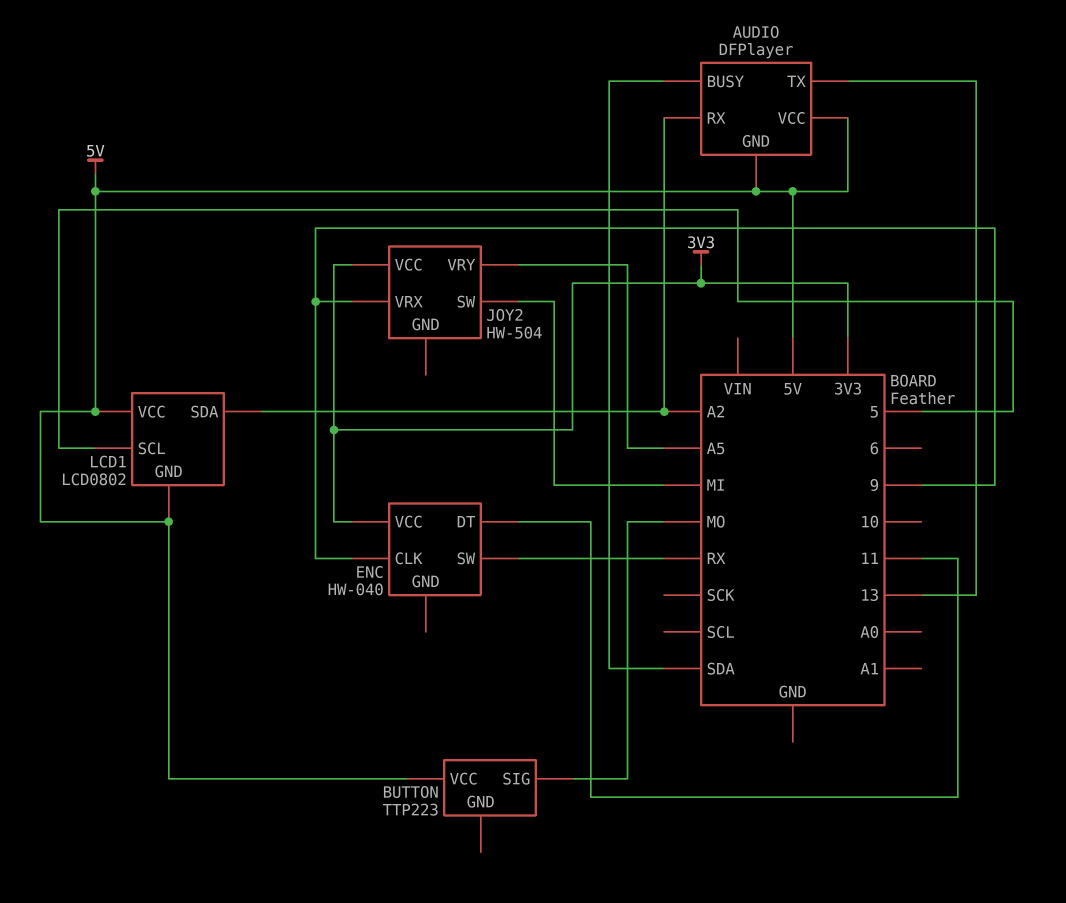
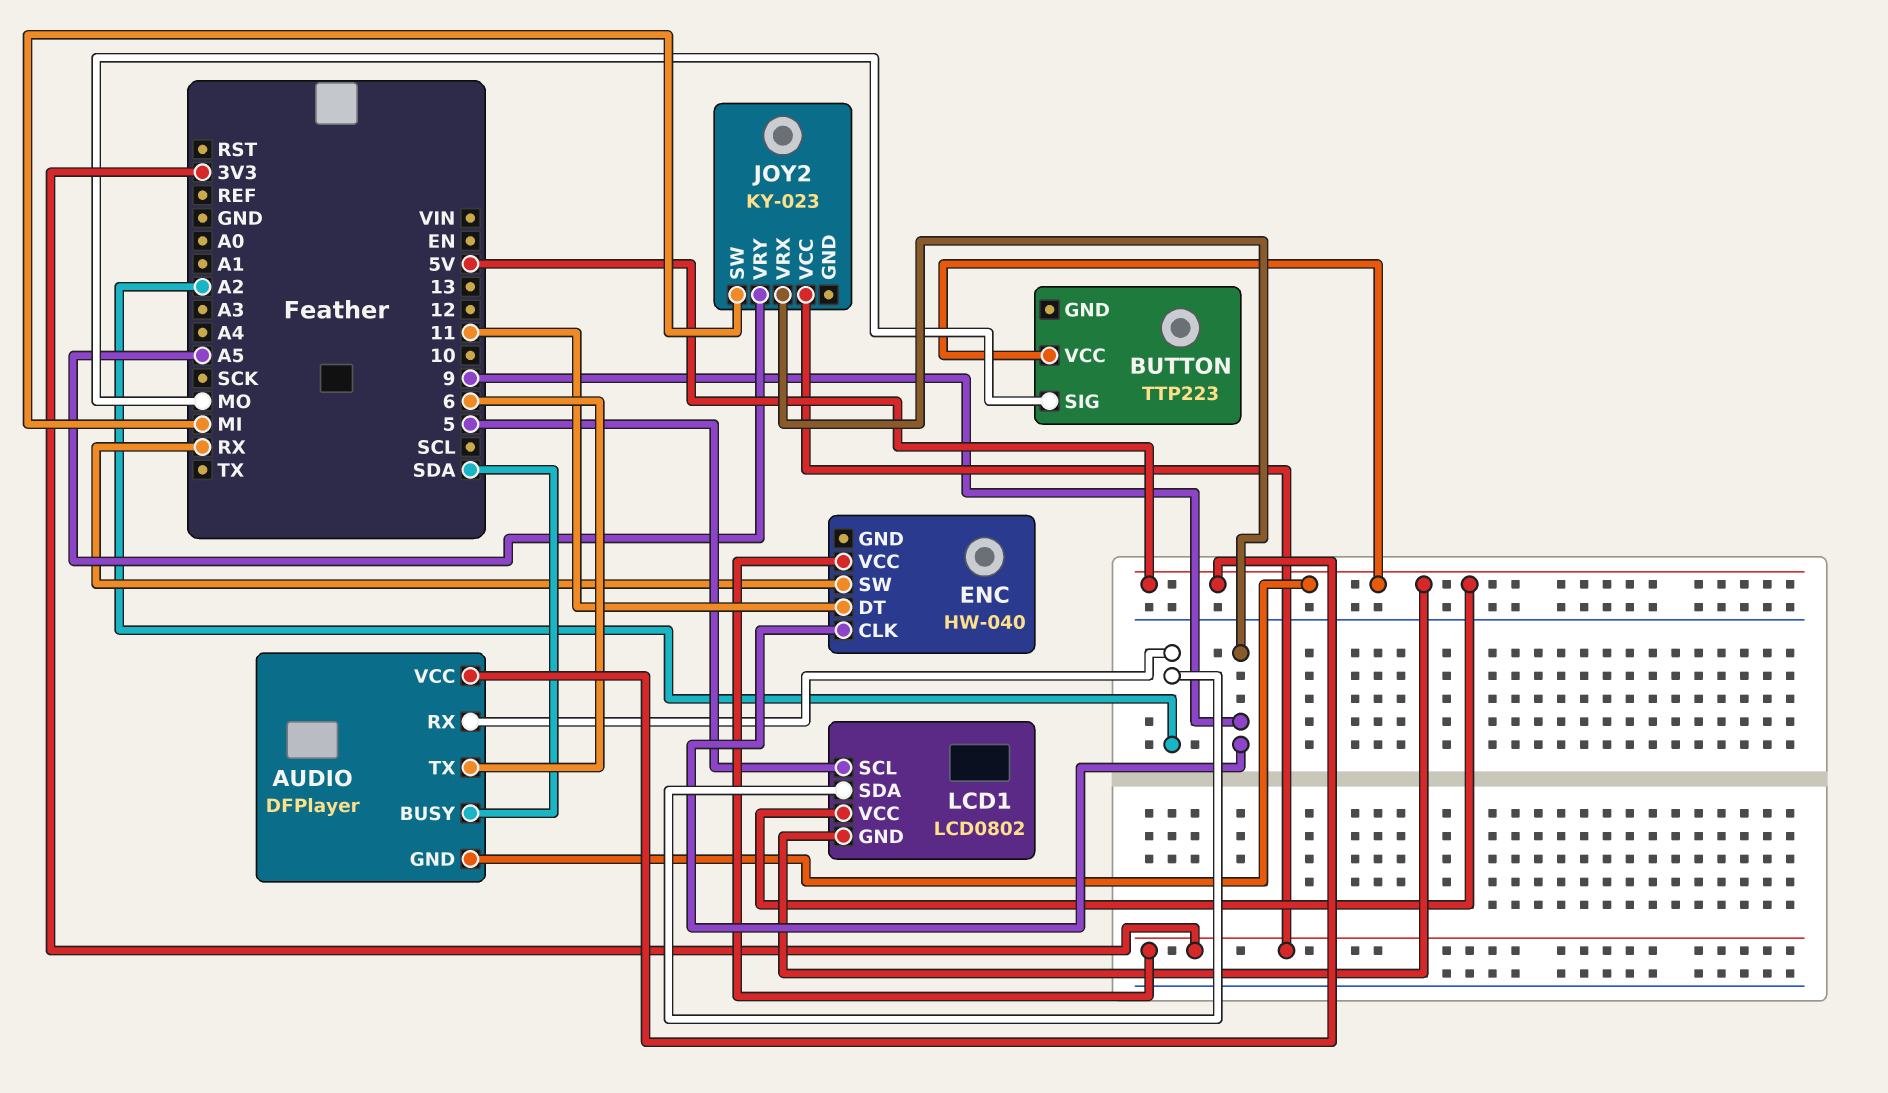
AUDIO pin TX: 13 -> 6
JOY2: HW-504 -> KY-023

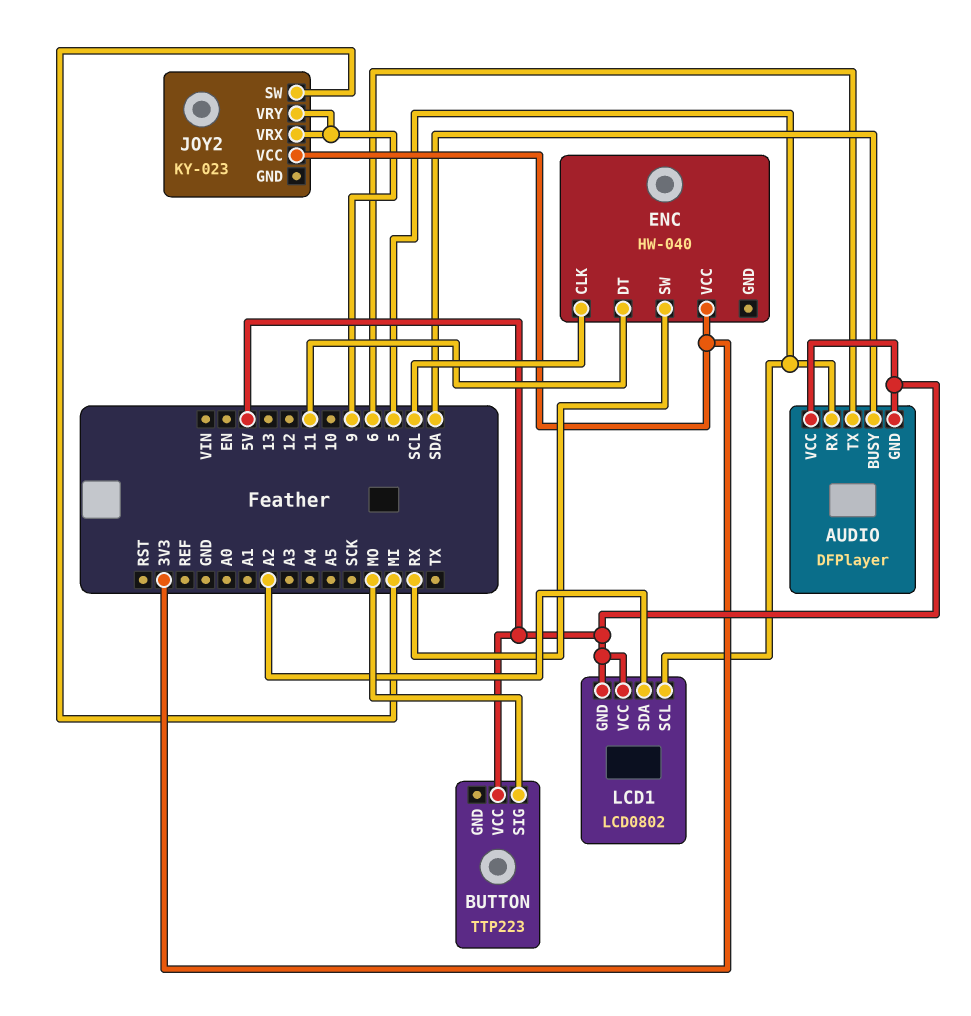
AUDIO pin RX: A2 -> 5
ENC pin CLK: 9 -> SCL
JOY2 pin VRY: A5 -> 9

